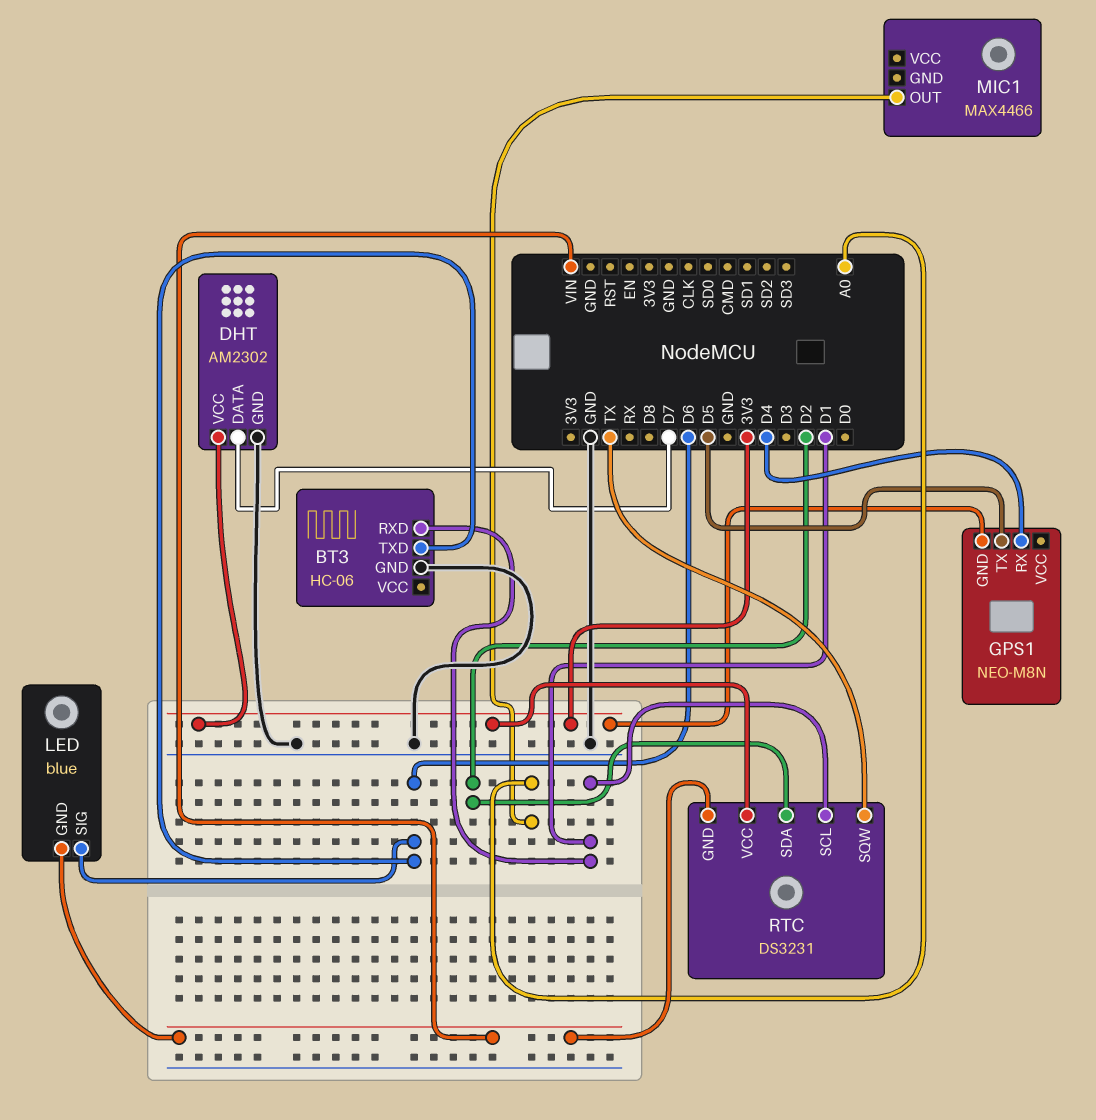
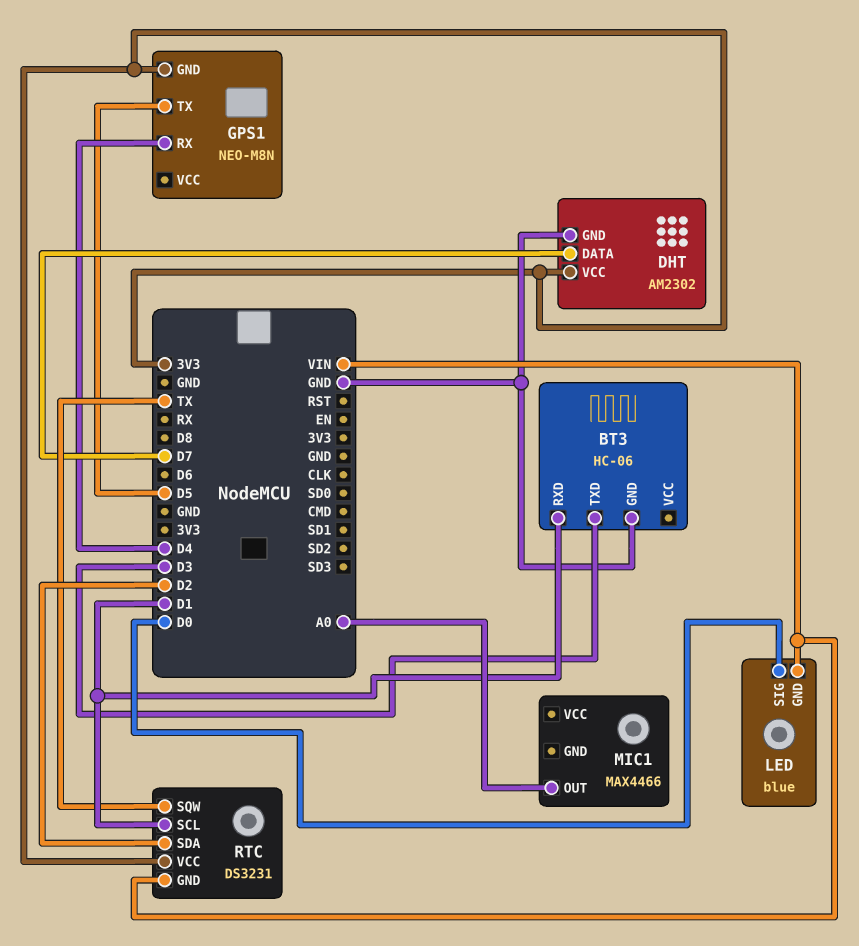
BT3 pin TXD: D6 -> D3
LED pin SIG: D6 -> D0

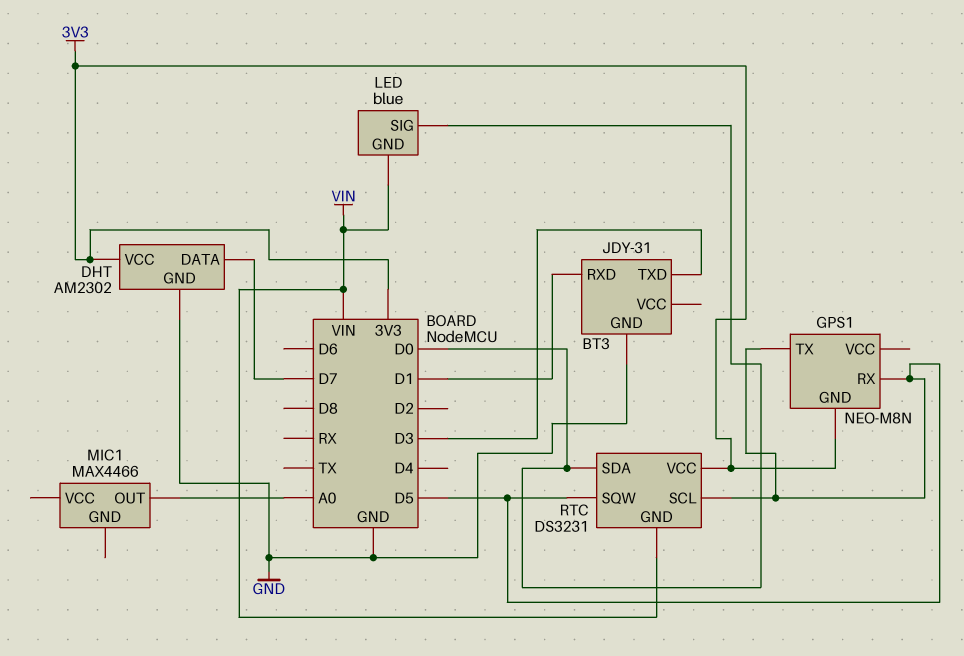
BT3: HC-06 -> JDY-31
GPS1 pin RX: D4 -> D5
RTC pin SCL: D1 -> D5
RTC pin SDA: D2 -> D0
RTC pin SQW: TX -> D5

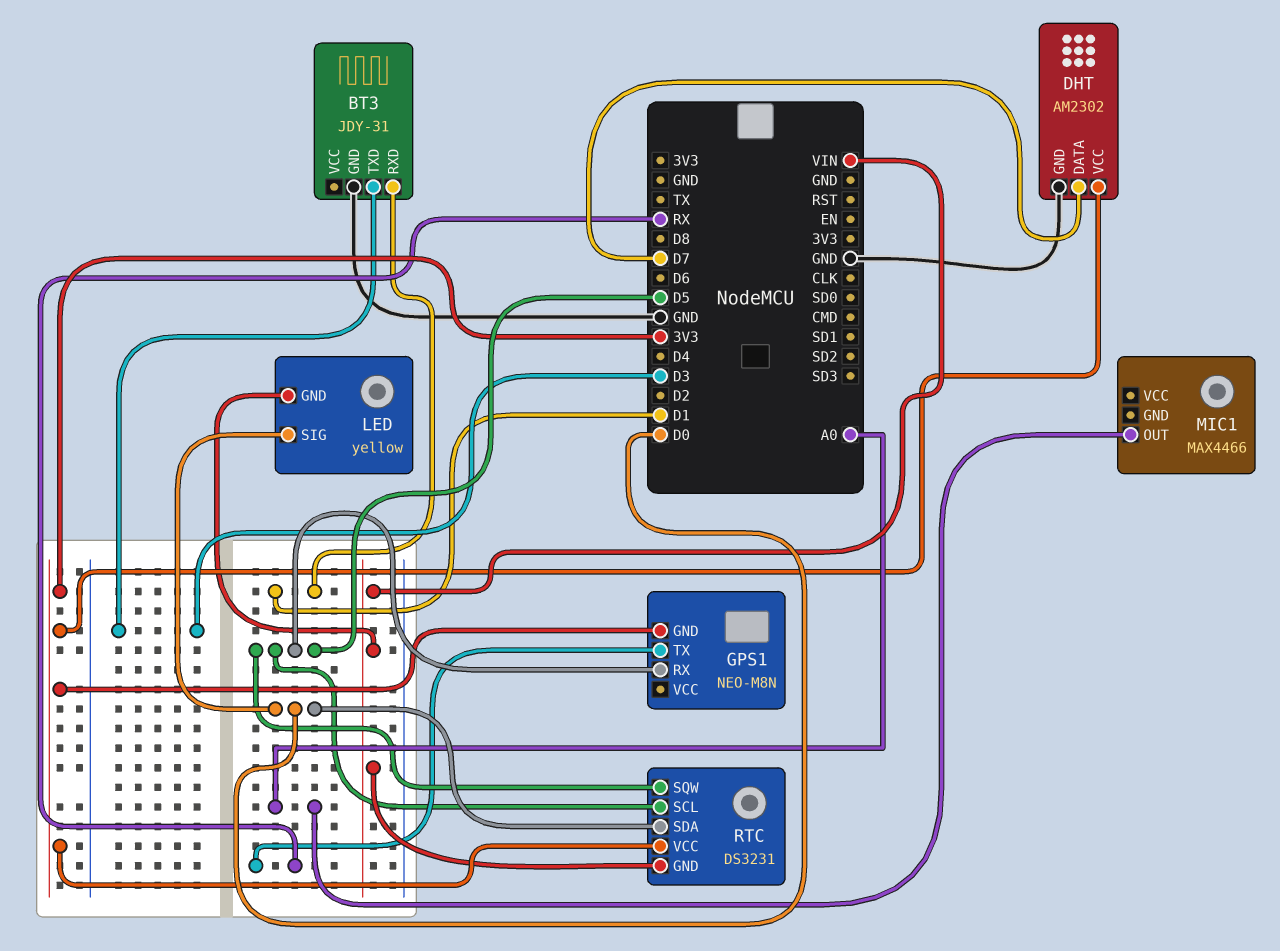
GPS1 pin TX: D5 -> RX
LED: blue -> yellow

